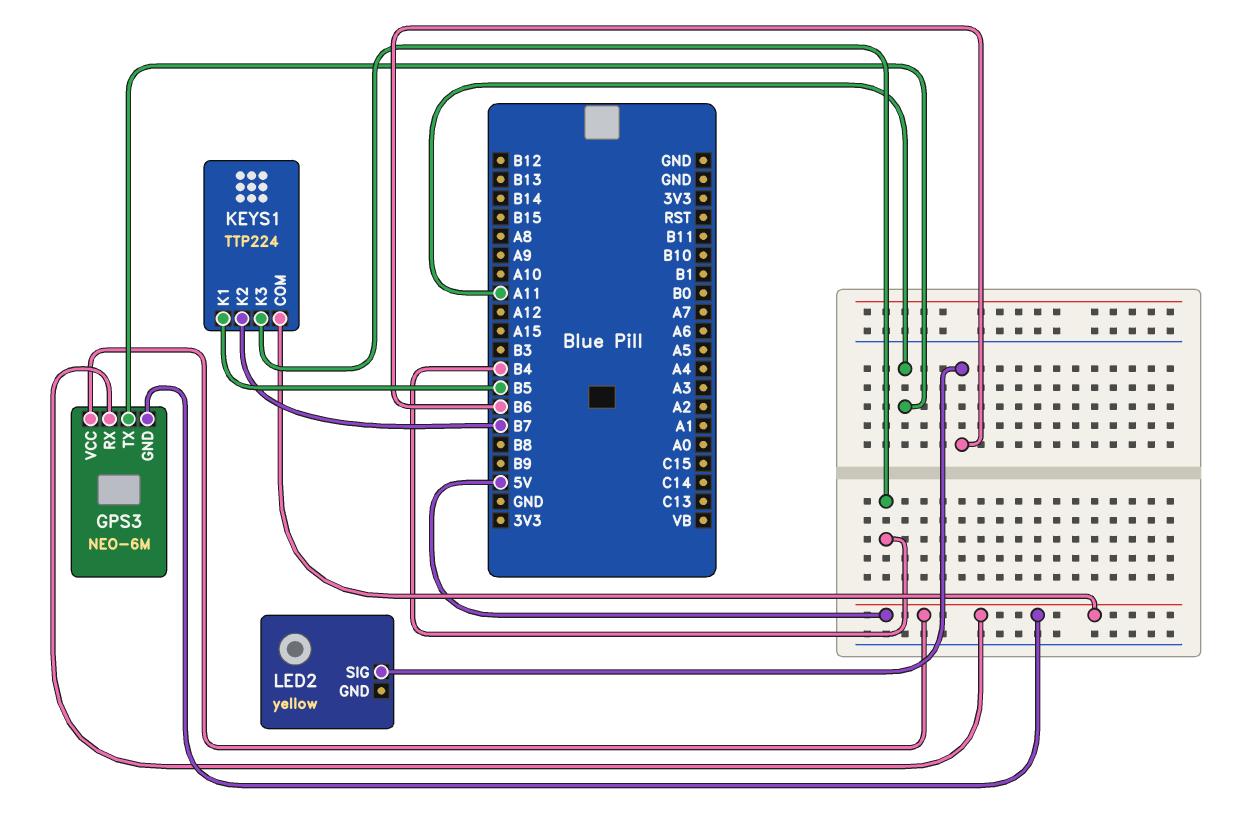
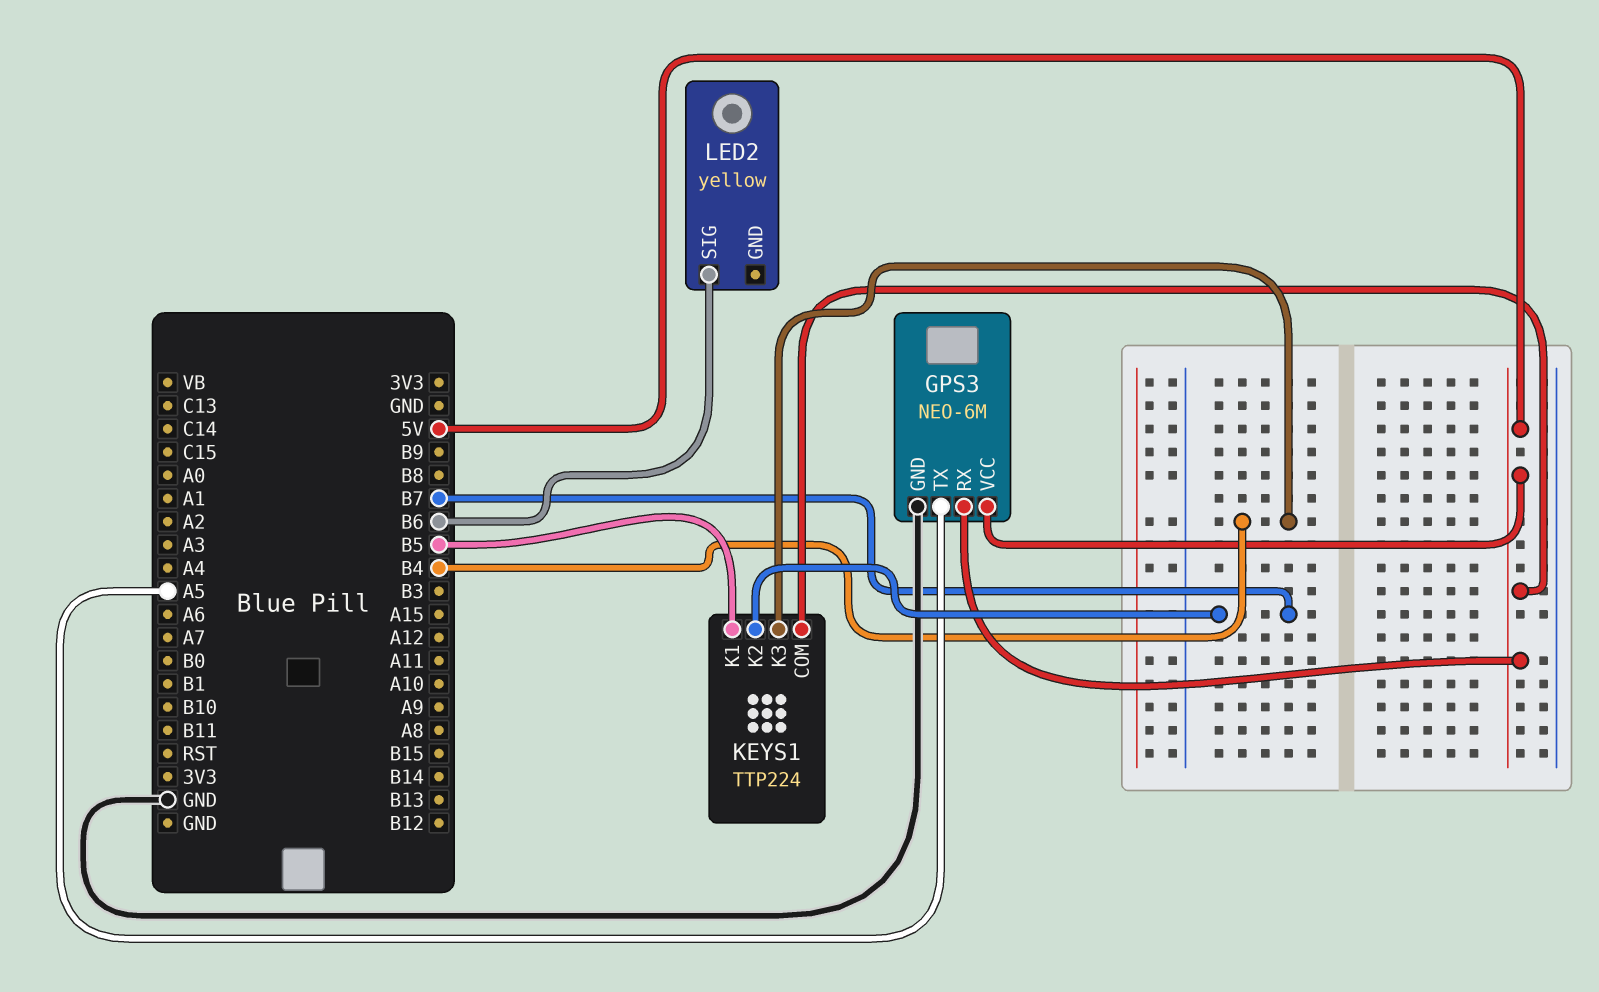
GPS3 pin GND: 5V -> GND
GPS3 pin TX: A11 -> A5

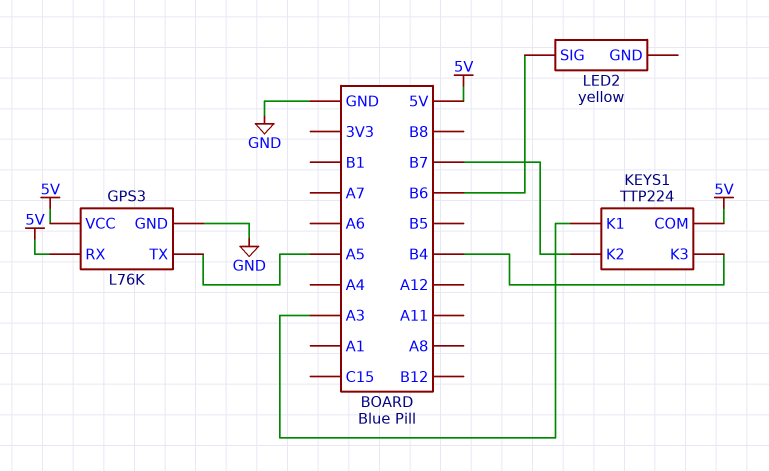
GPS3: NEO-6M -> L76K
KEYS1 pin K1: B5 -> A3

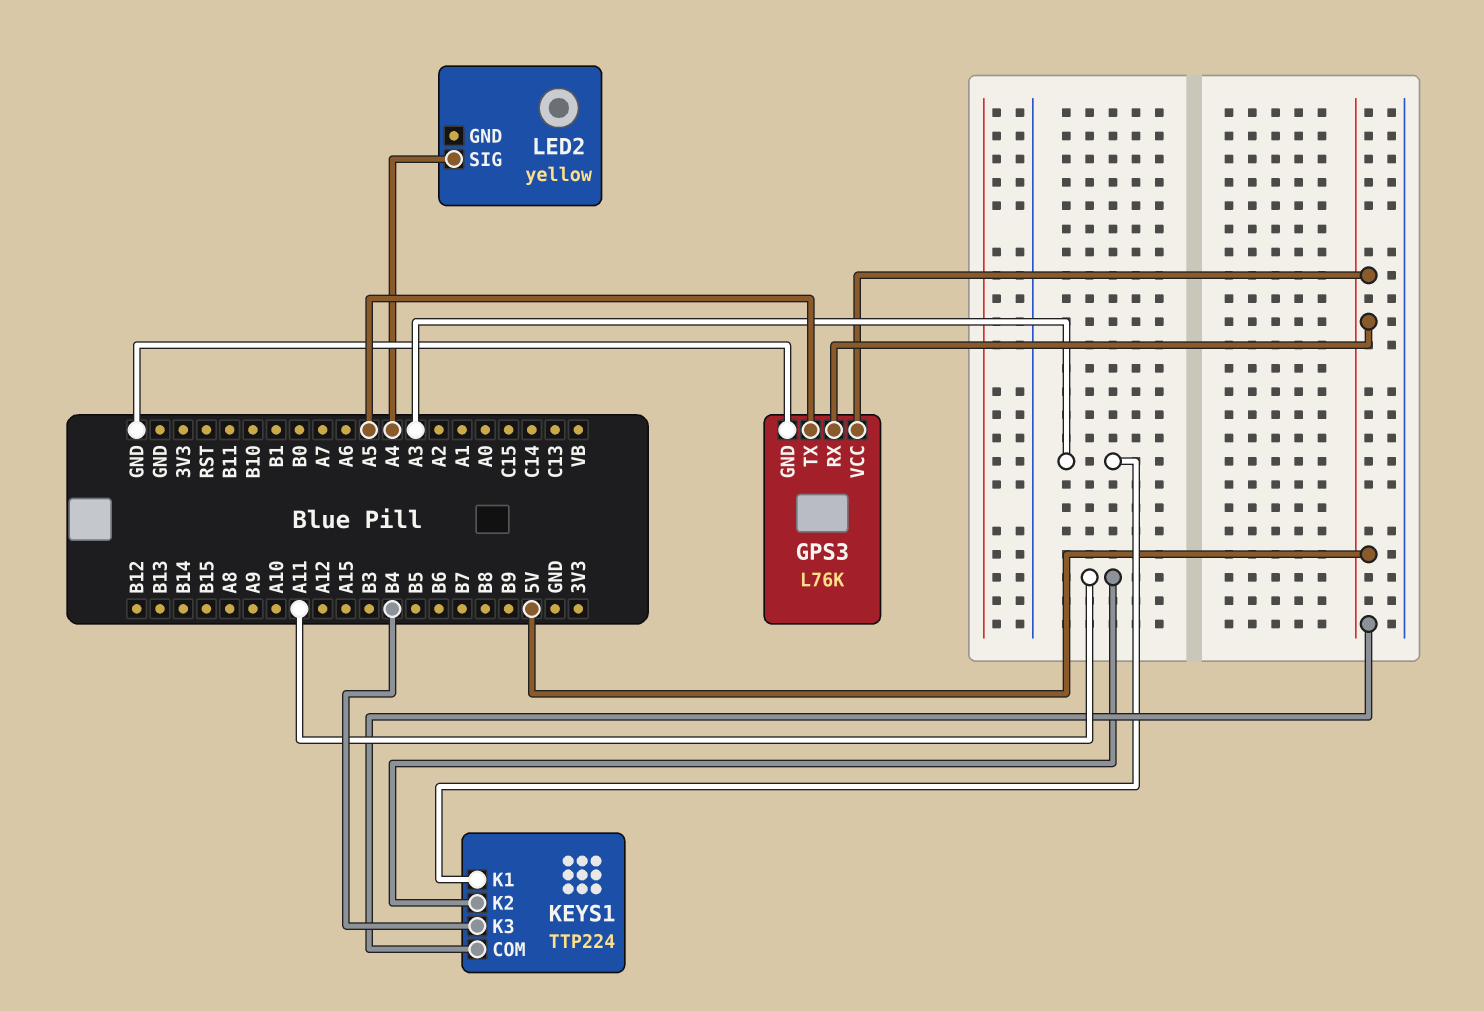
KEYS1 pin K2: B7 -> A11
LED2 pin SIG: B6 -> A4

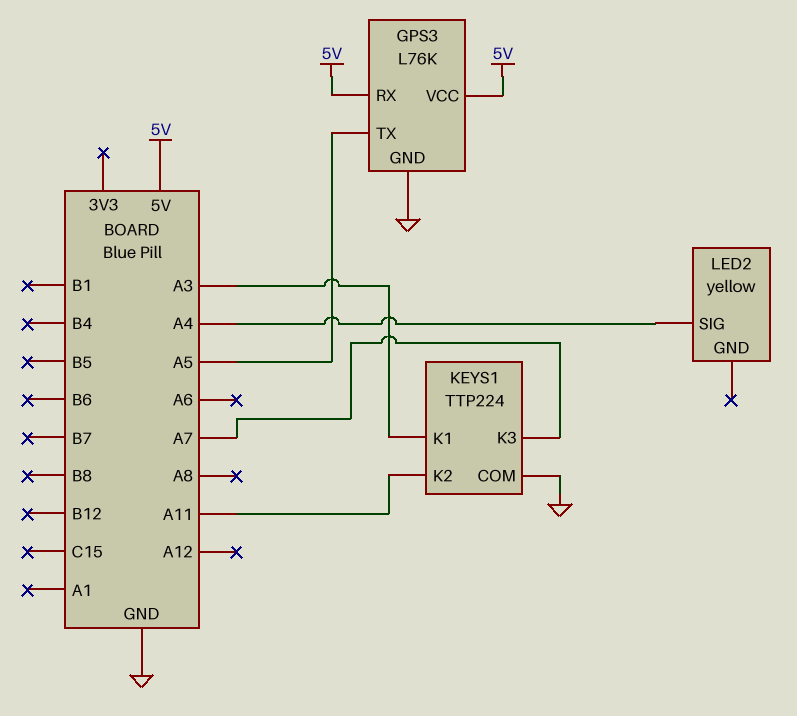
KEYS1 pin COM: 5V -> GND
KEYS1 pin K3: B4 -> A7

